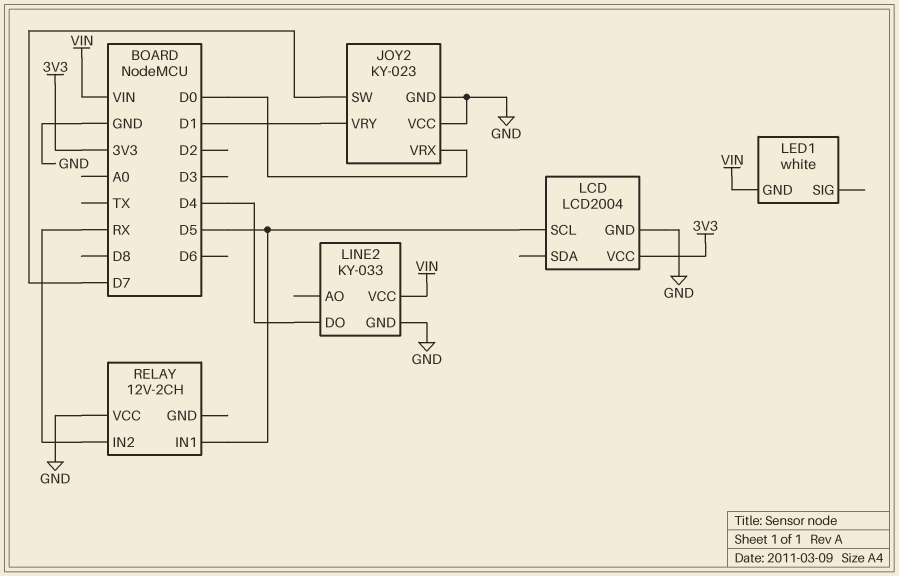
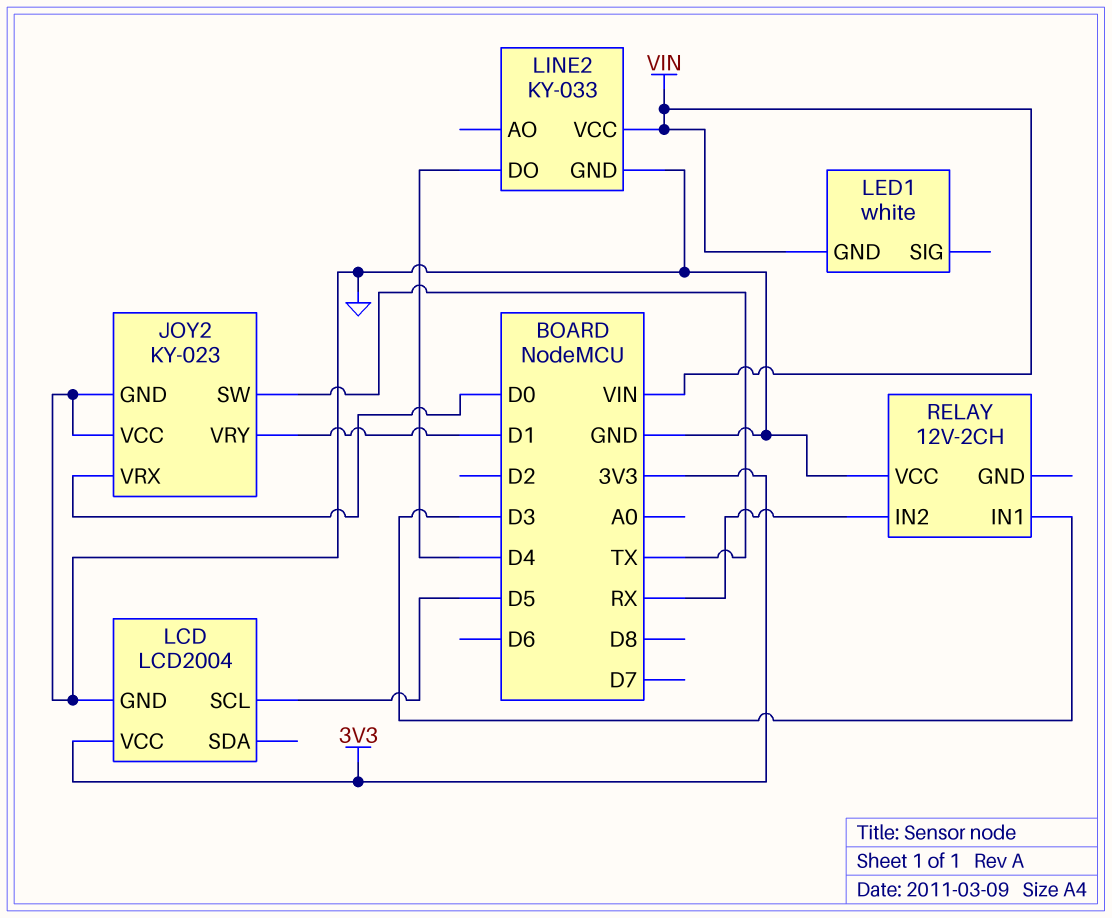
JOY2 pin SW: D7 -> TX
RELAY pin IN1: D5 -> D3

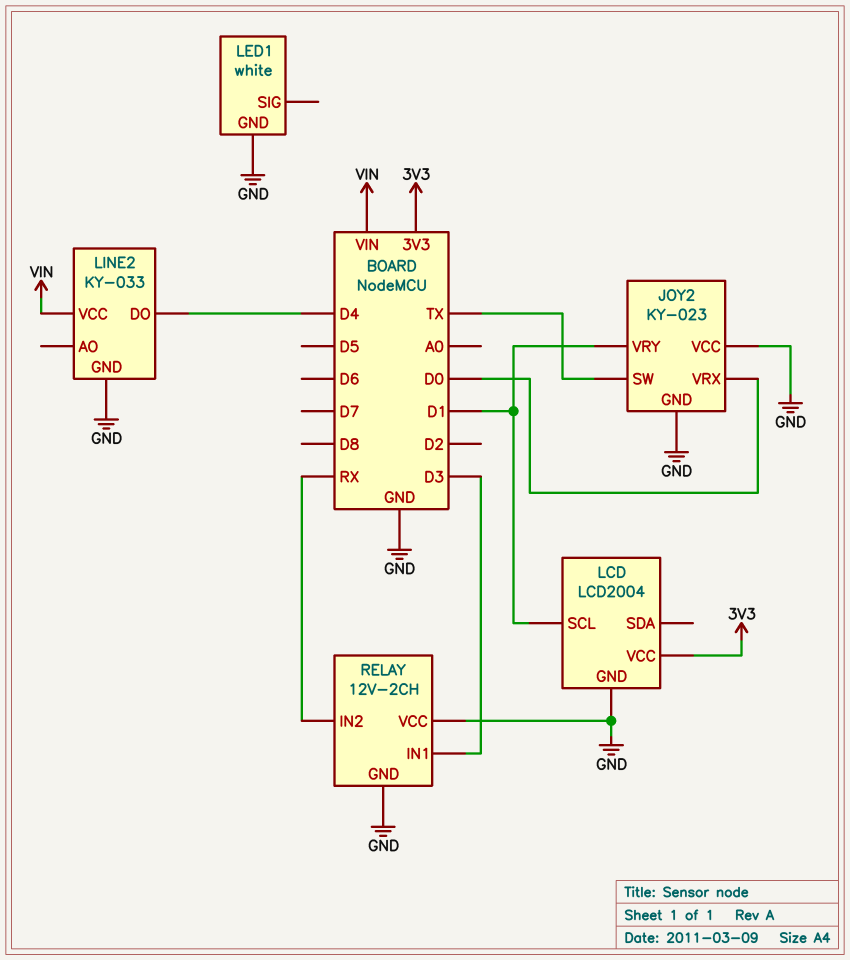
LCD pin SCL: D5 -> D1
LED1 pin GND: VIN -> GND
RELAY pin GND: none -> GND

